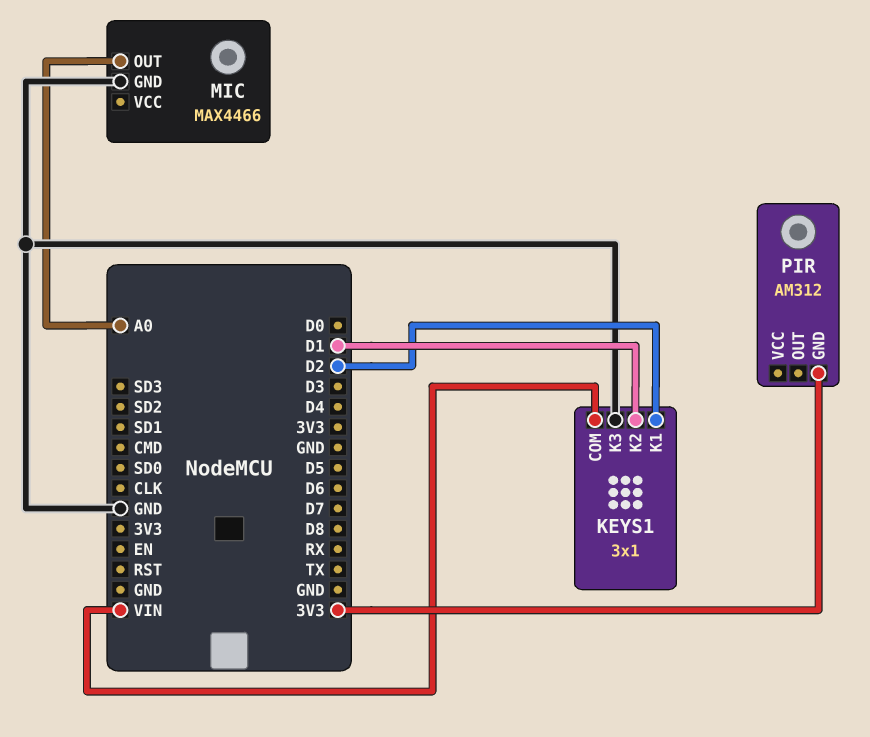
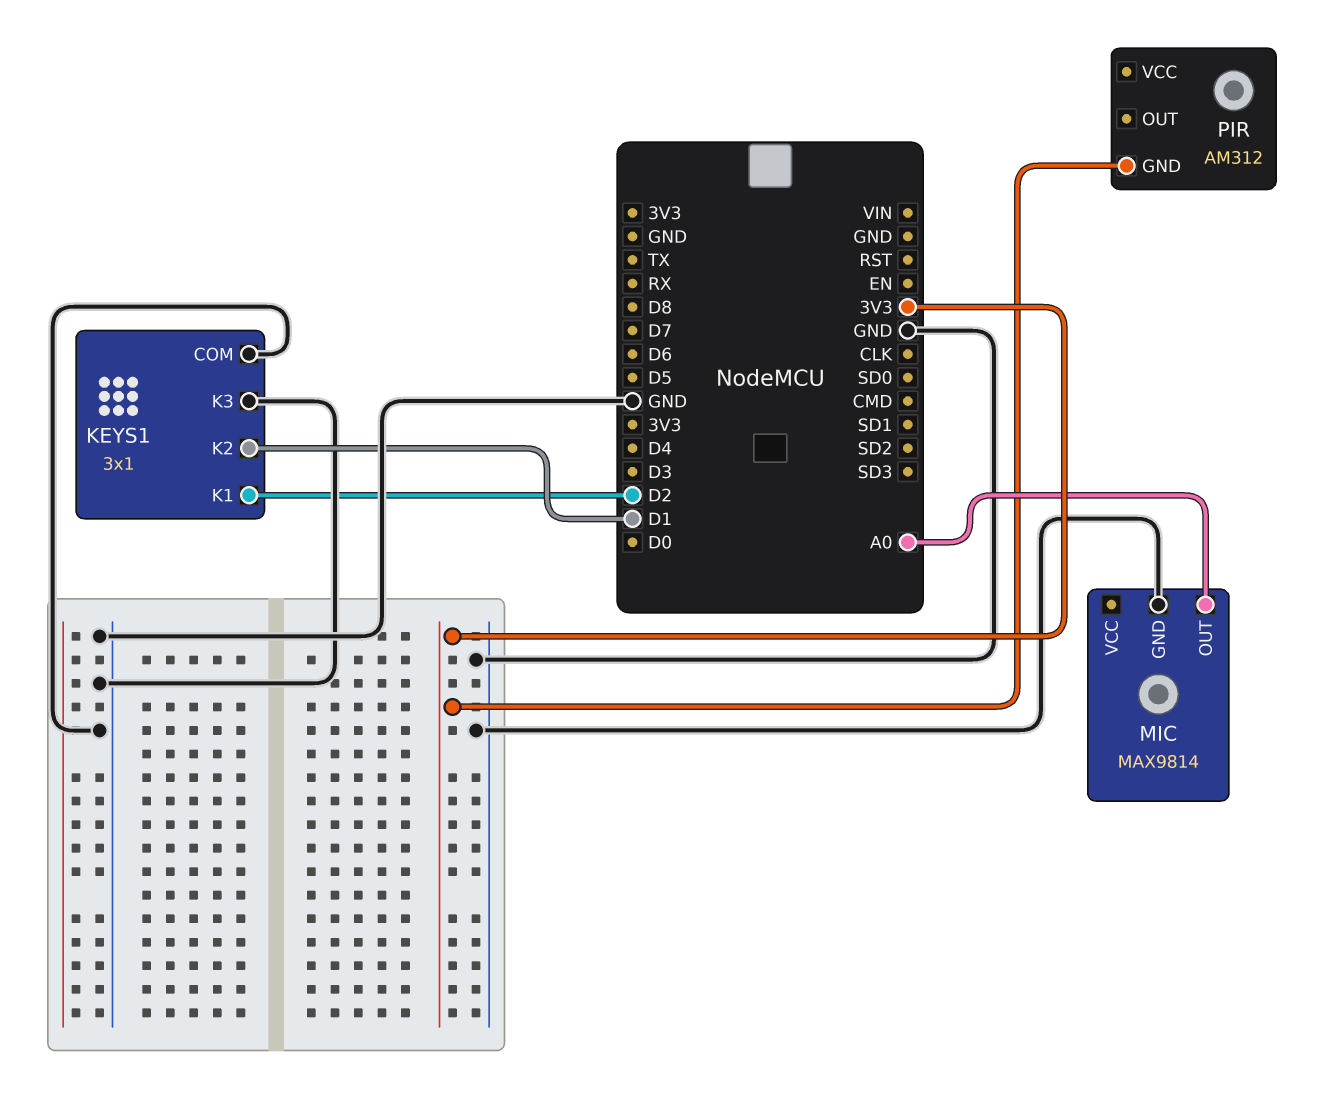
KEYS1 pin COM: VIN -> GND
MIC: MAX4466 -> MAX9814

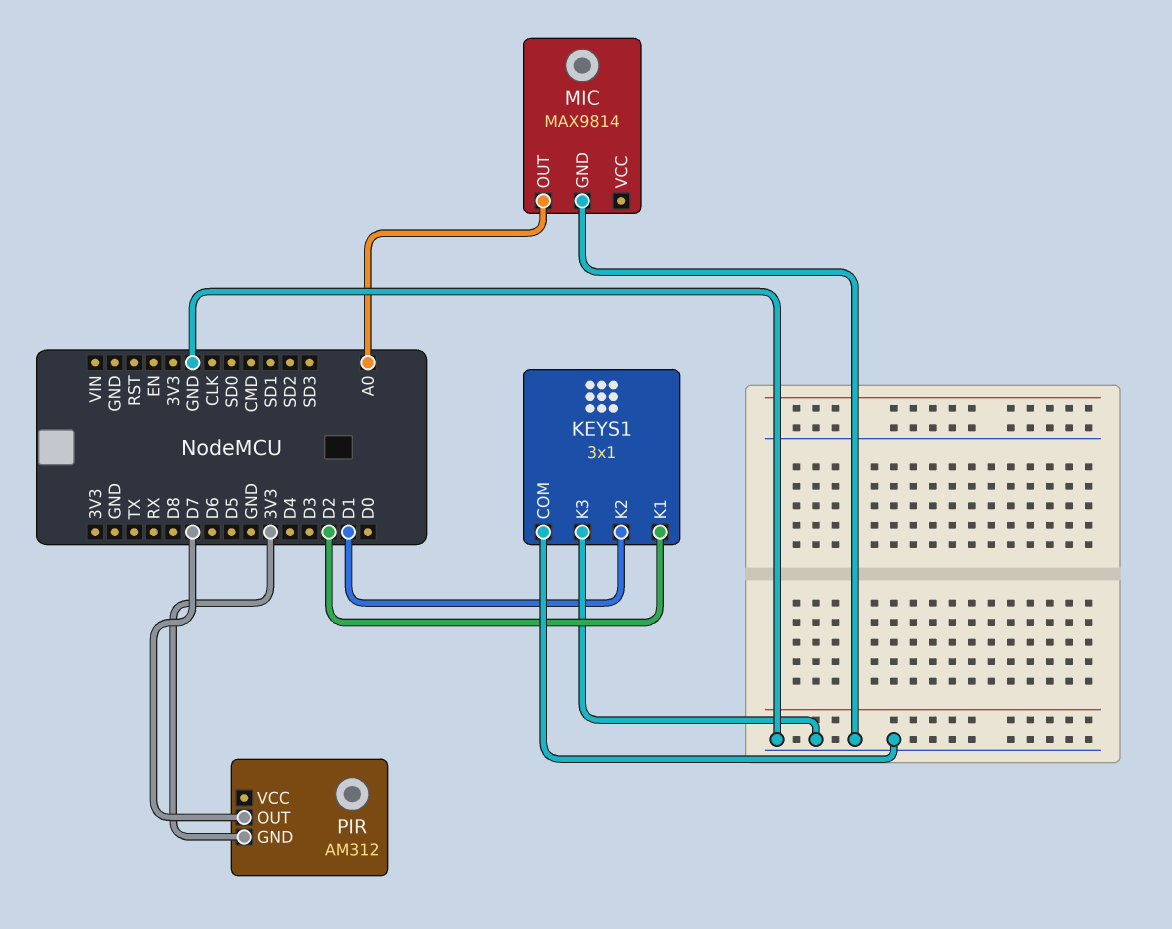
PIR pin OUT: none -> D7

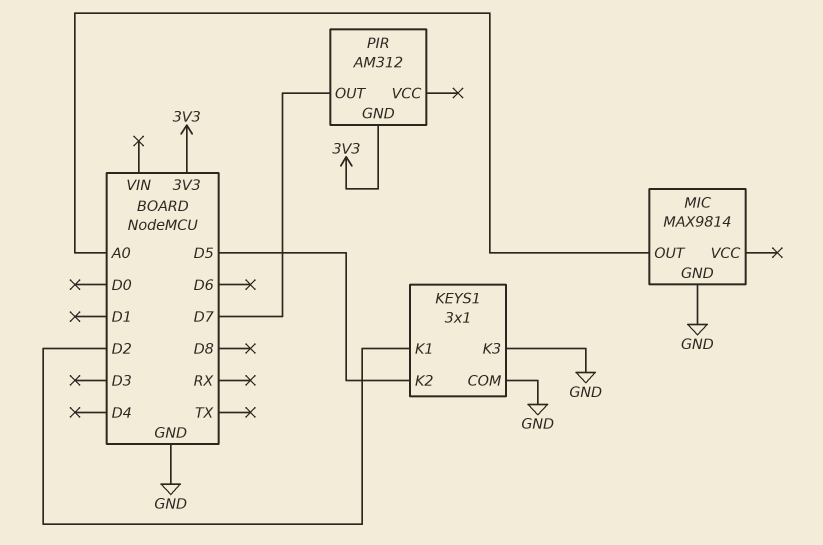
KEYS1 pin K2: D1 -> D5

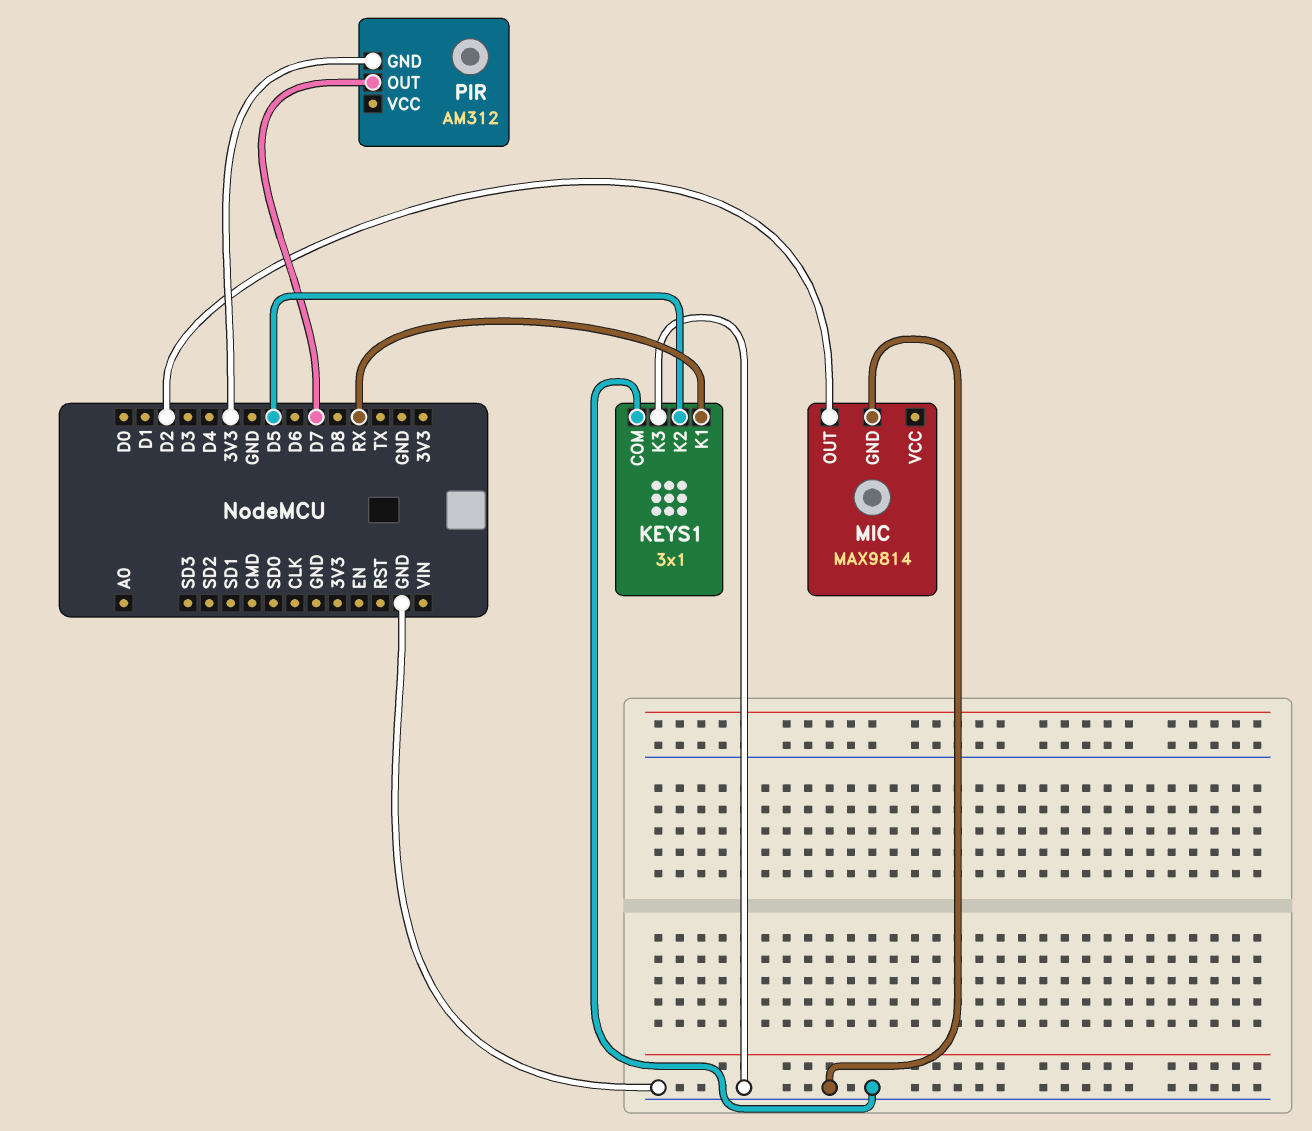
KEYS1 pin K1: D2 -> RX
MIC pin OUT: A0 -> D2

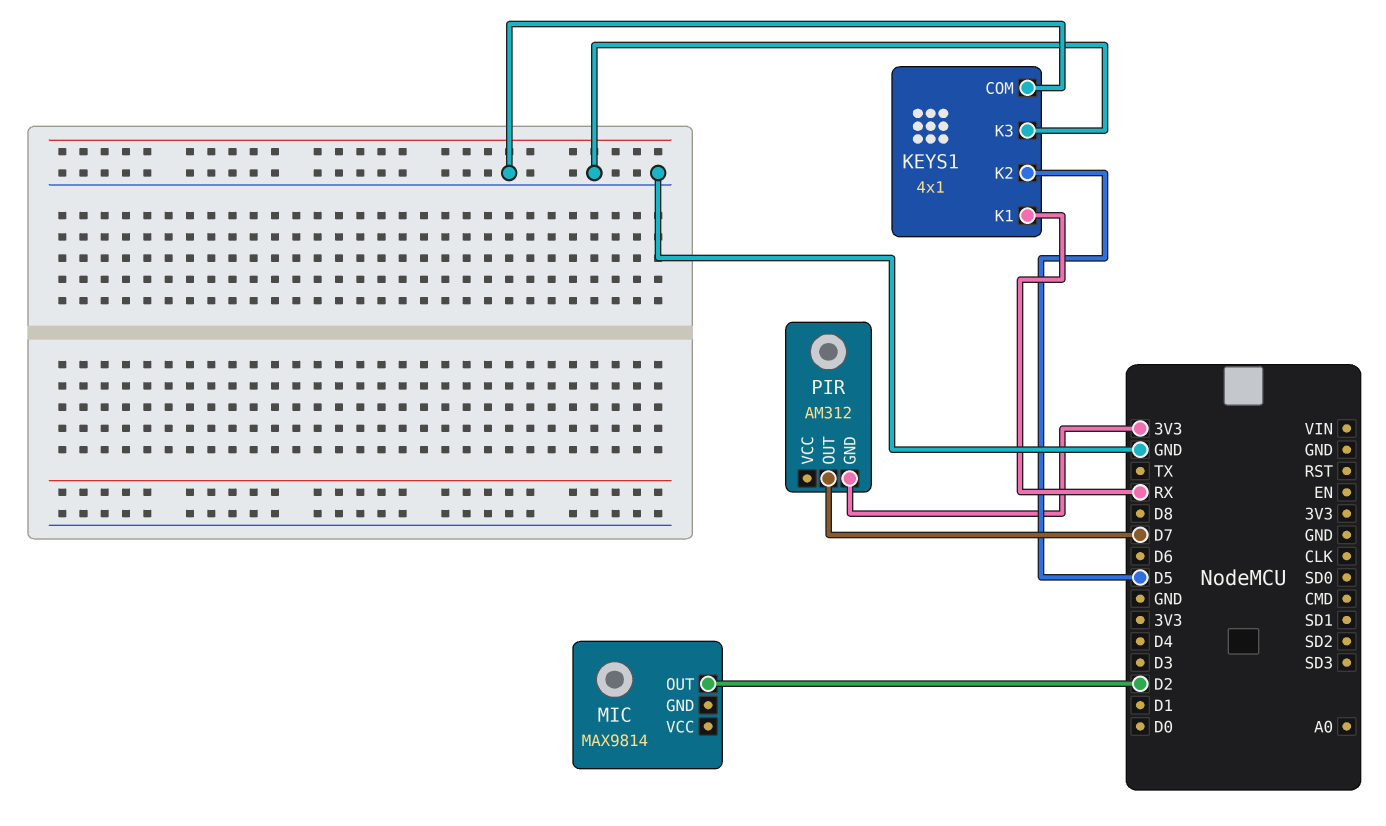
KEYS1: 3x1 -> 4x1
MIC pin GND: GND -> none

